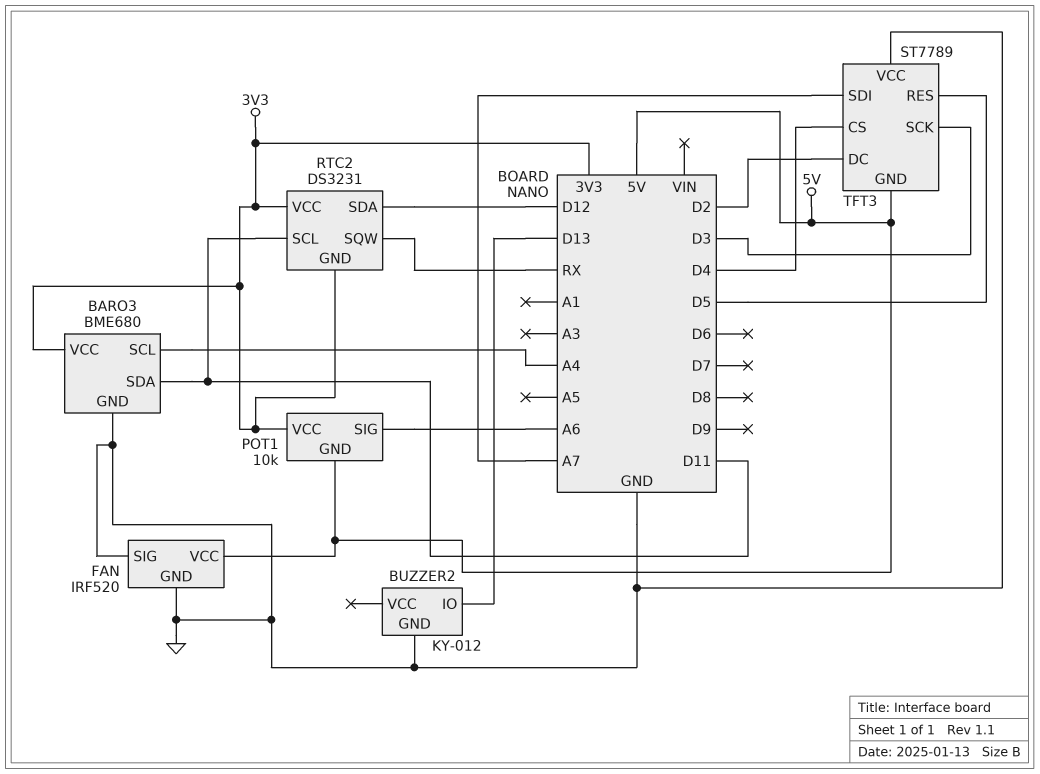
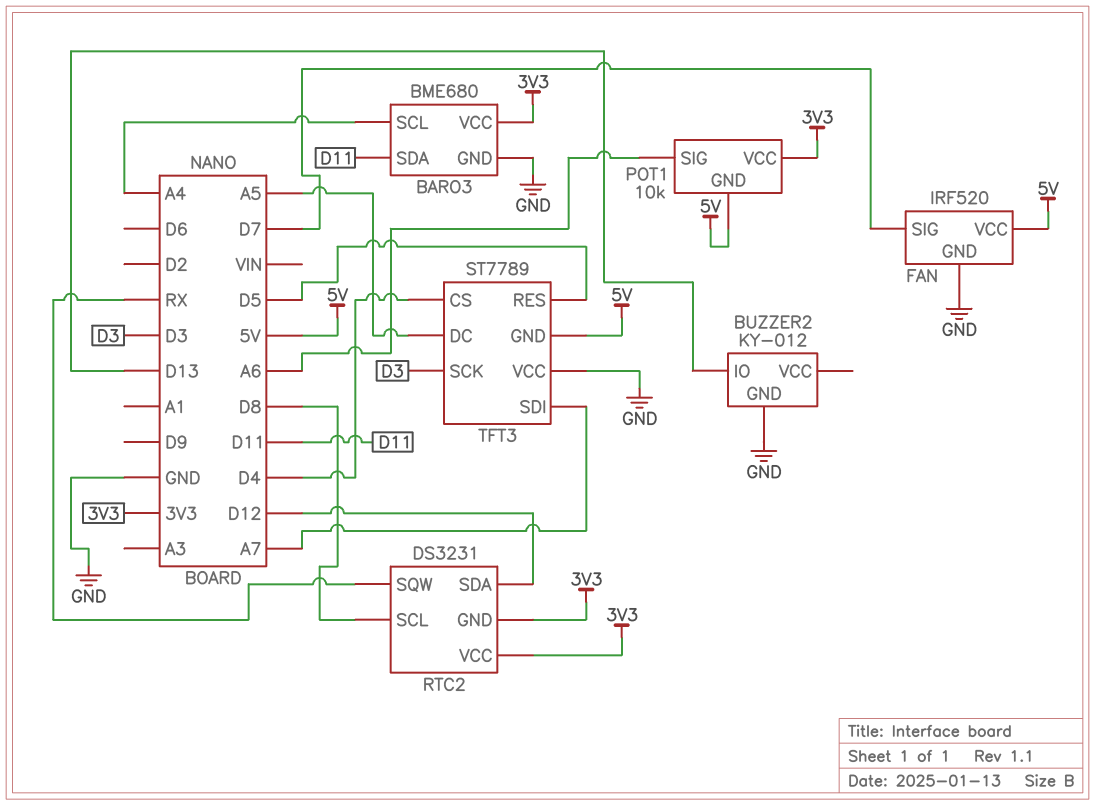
FAN pin SIG: GND -> D7
RTC2 pin SCL: D11 -> D8
TFT3 pin DC: D2 -> A5

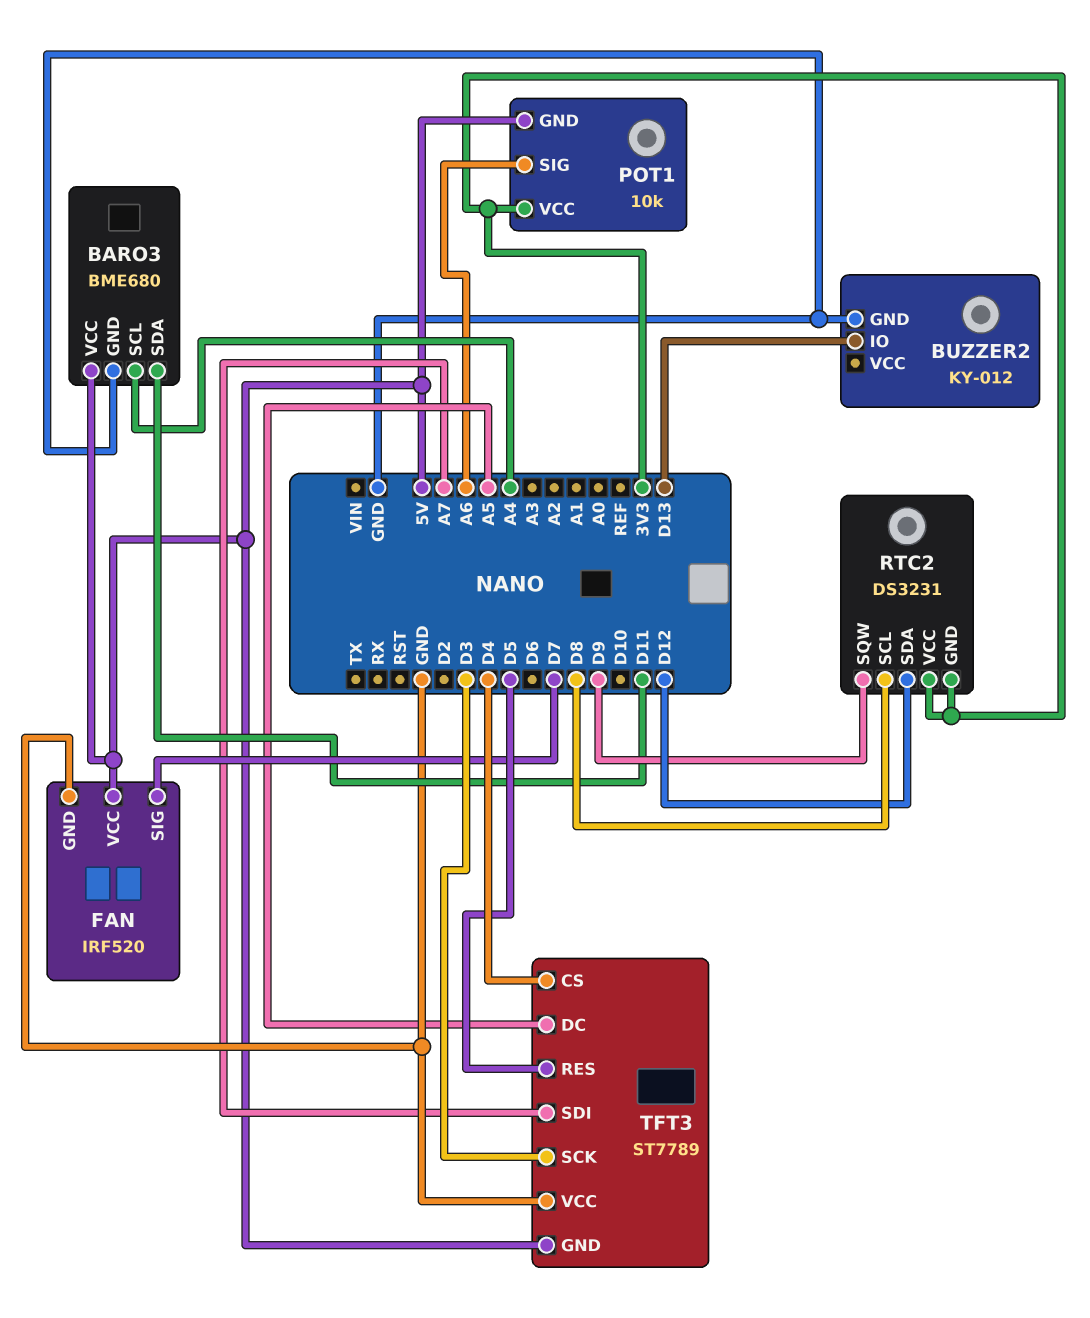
BARO3 pin VCC: 3V3 -> 5V
RTC2 pin SQW: RX -> D9

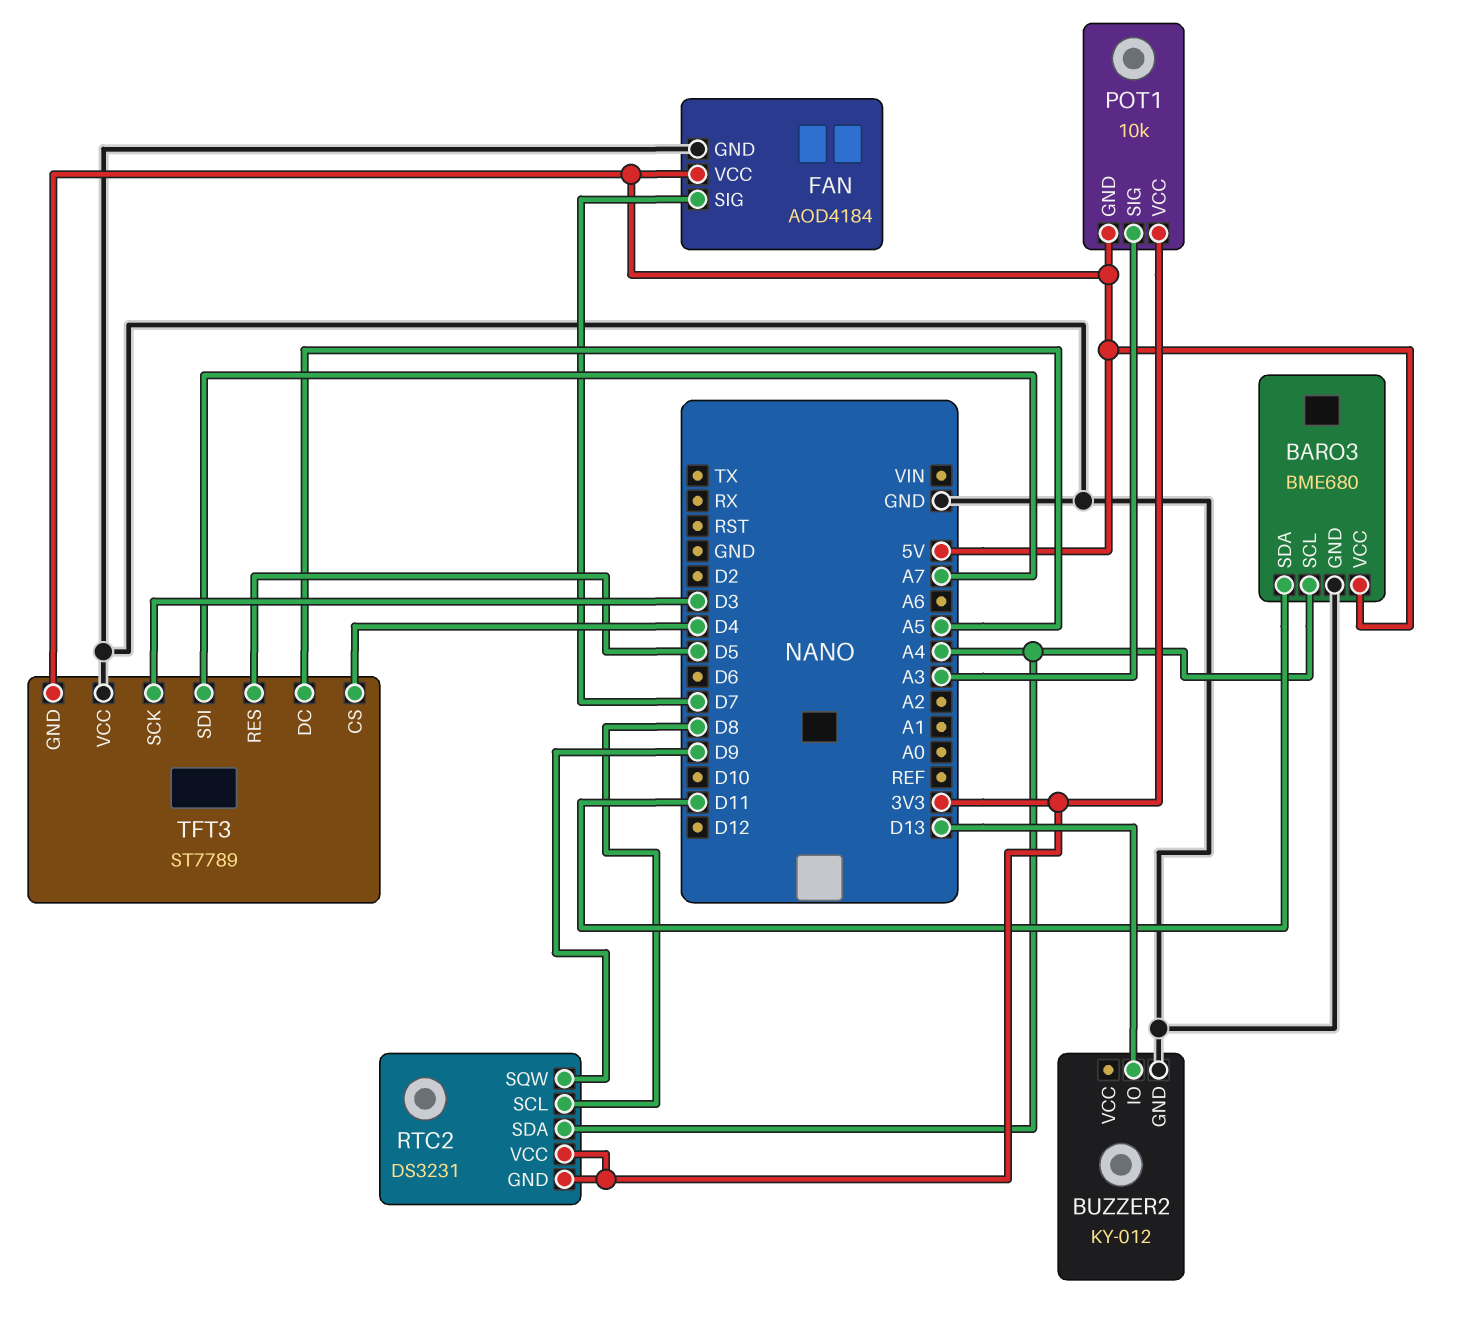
FAN: IRF520 -> AOD4184
POT1 pin SIG: A6 -> A3
RTC2 pin SDA: D12 -> A4

